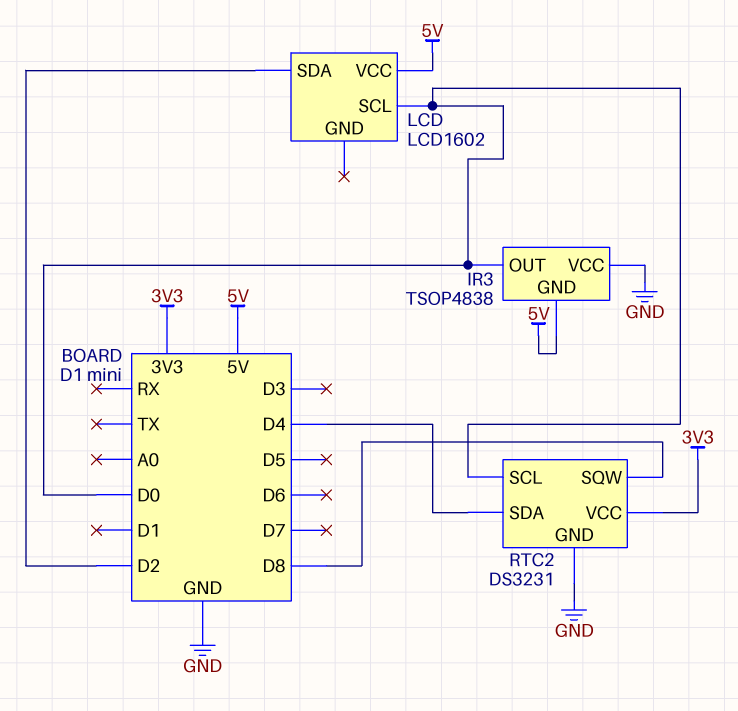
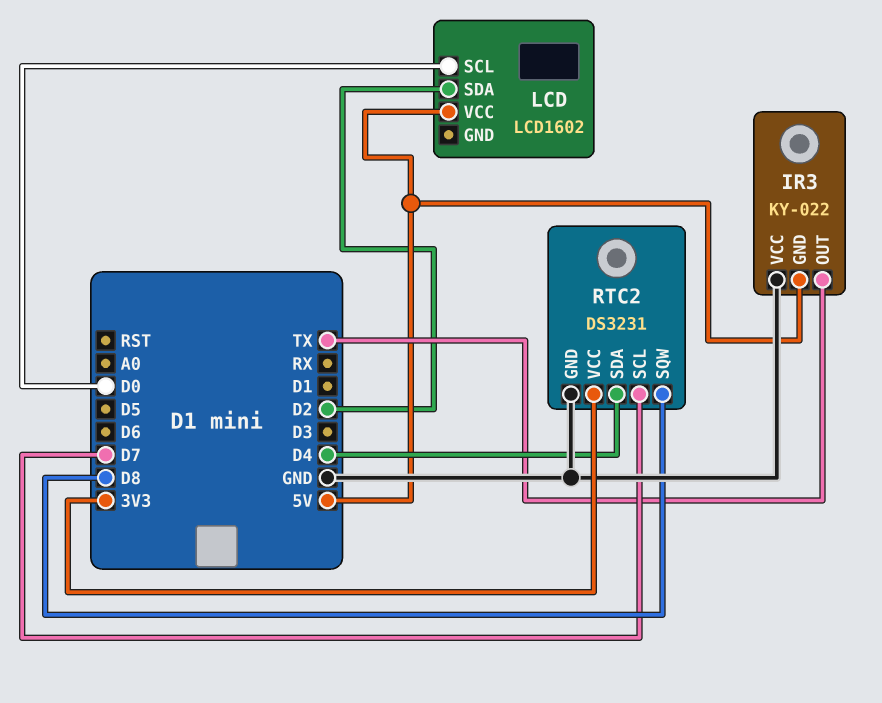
IR3: TSOP4838 -> KY-022
IR3 pin OUT: D0 -> TX
RTC2 pin SCL: D0 -> D7

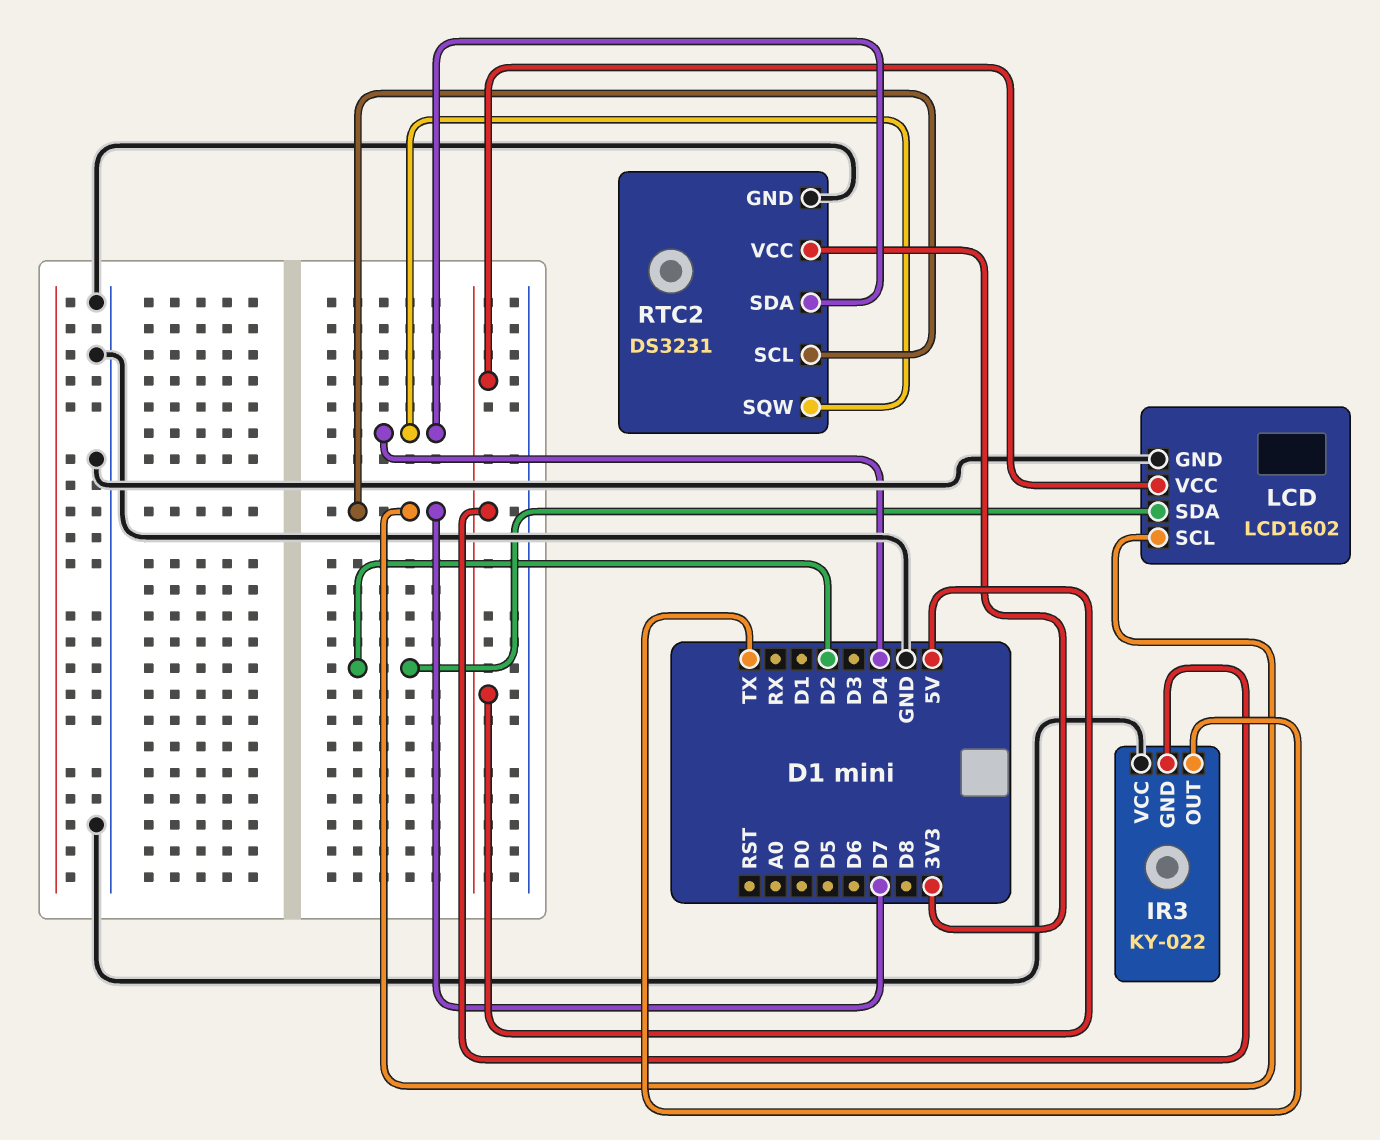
LCD pin GND: none -> GND
LCD pin SCL: D0 -> D7
RTC2 pin SQW: D8 -> D4

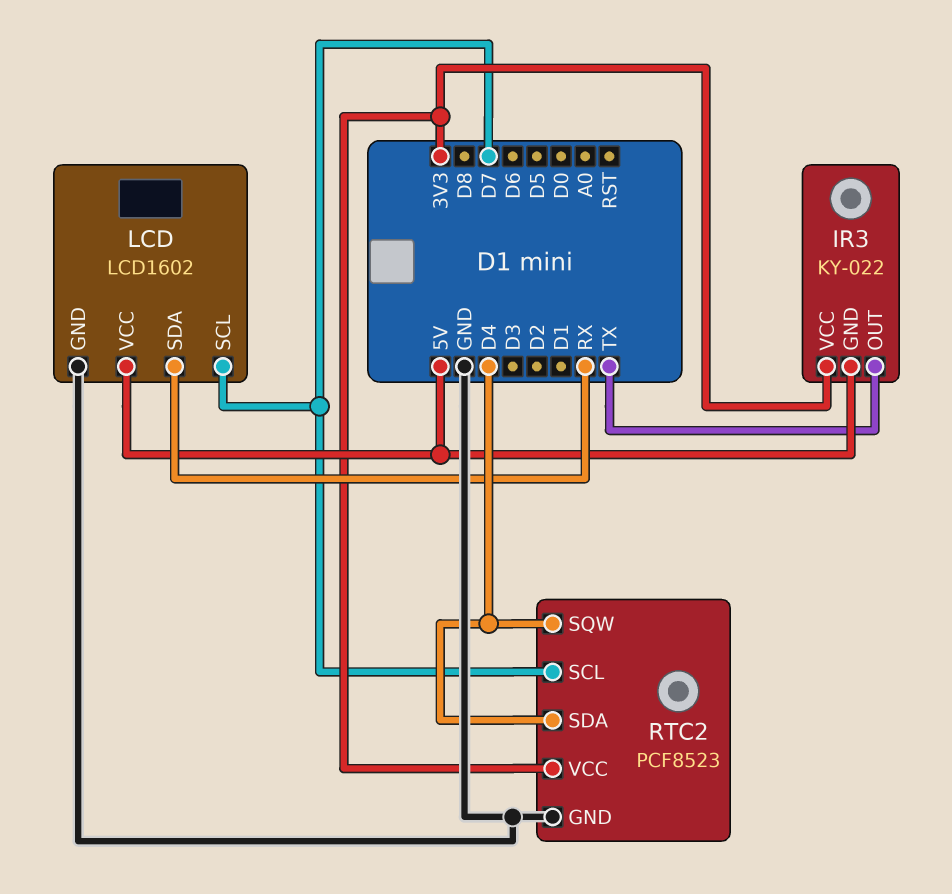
IR3 pin VCC: GND -> 3V3
LCD pin SDA: D2 -> RX
RTC2: DS3231 -> PCF8523

